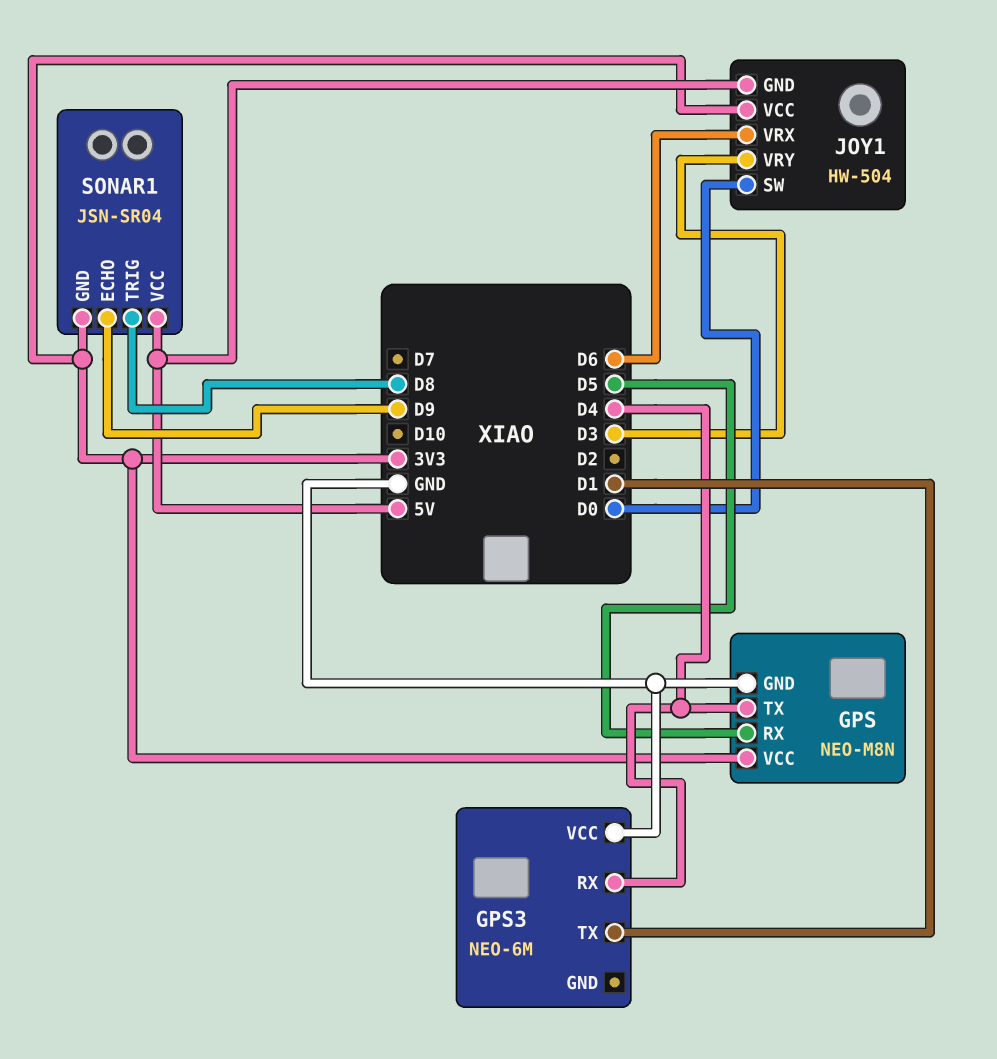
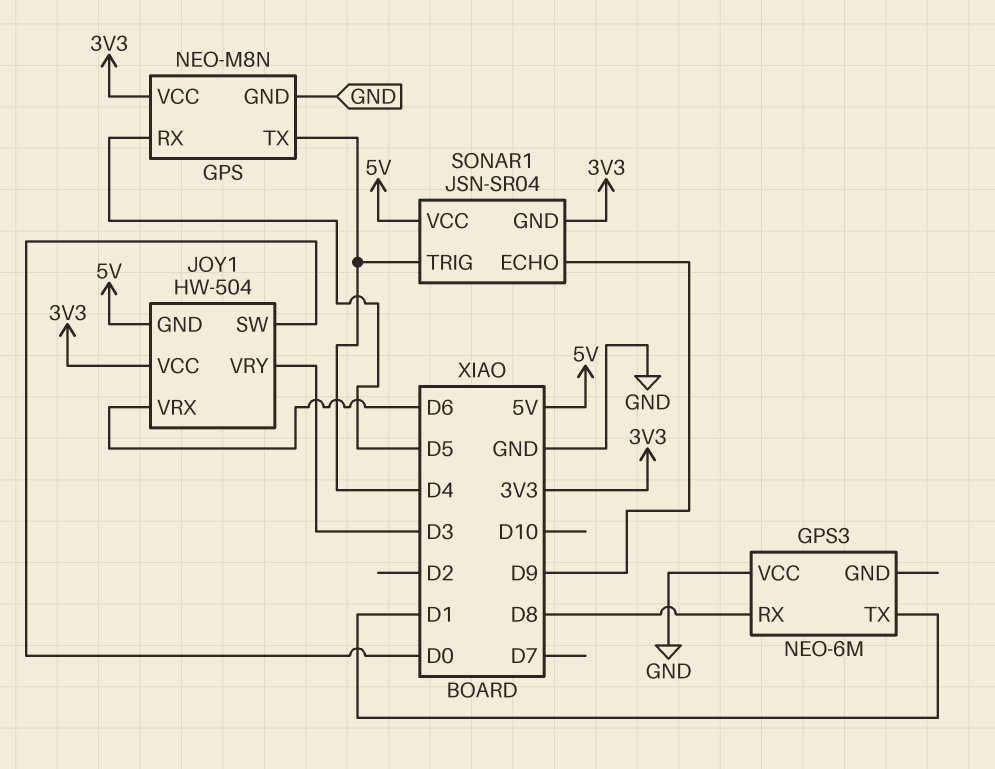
GPS3 pin RX: D4 -> D8
SONAR1 pin TRIG: D8 -> D4

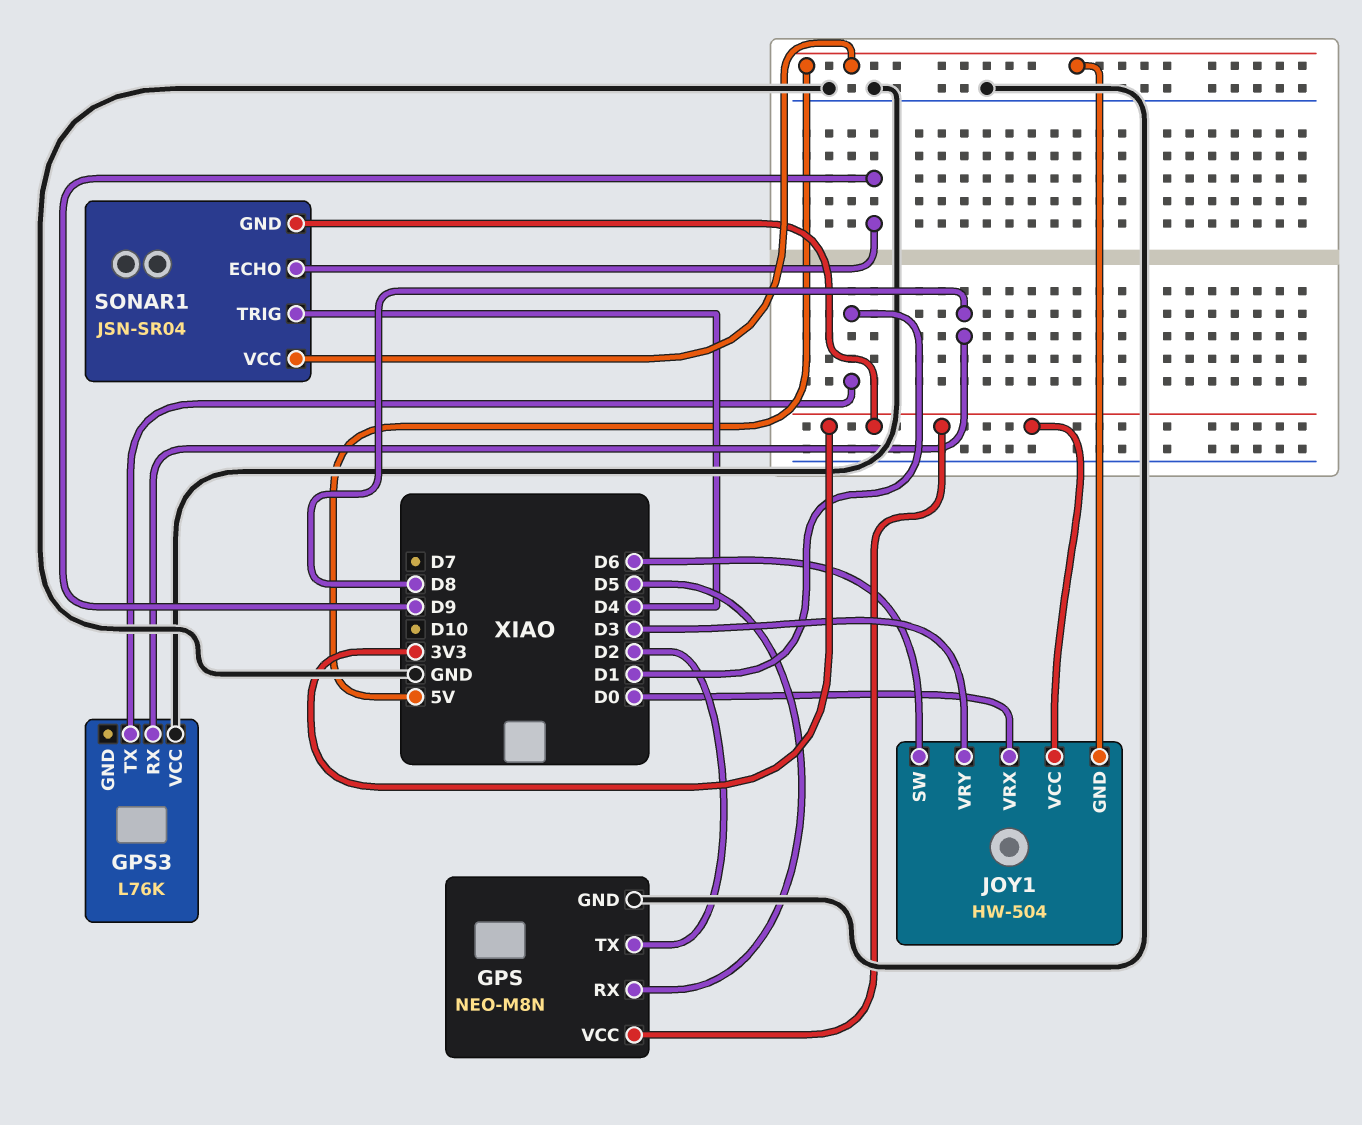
GPS pin TX: D4 -> D2
GPS3: NEO-6M -> L76K
JOY1 pin SW: D0 -> D6
JOY1 pin VRX: D6 -> D0

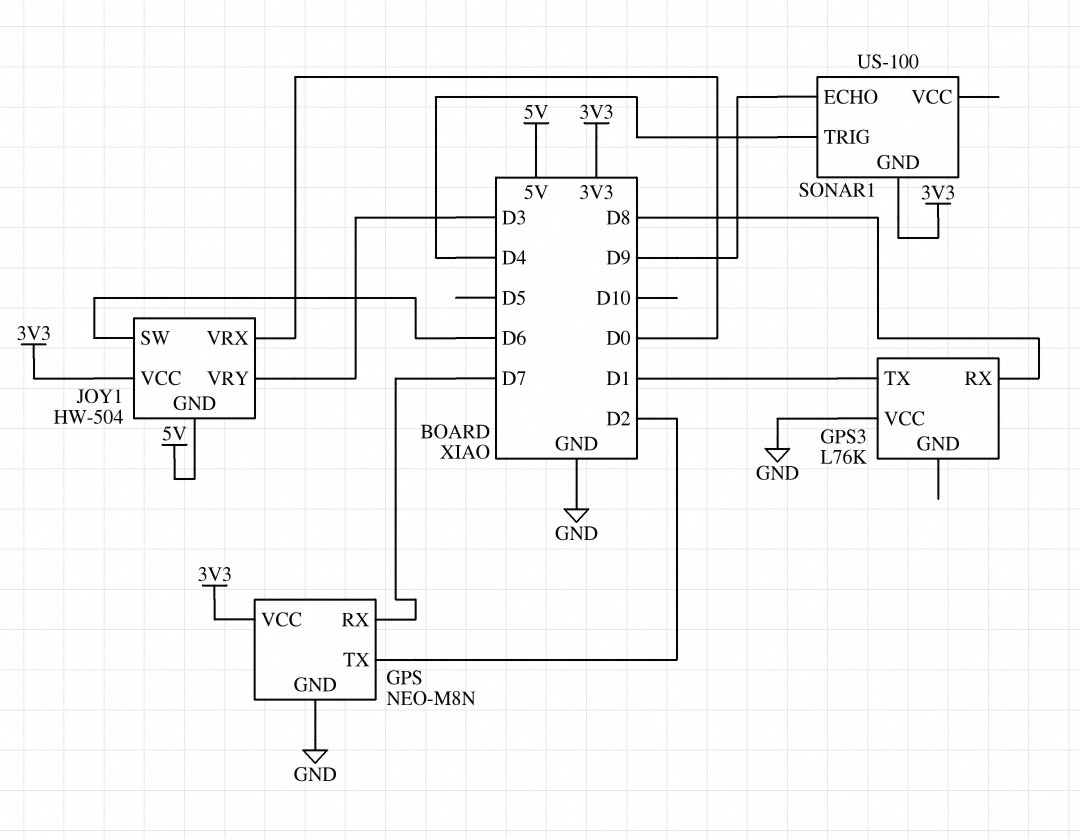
GPS pin RX: D5 -> D7
SONAR1: JSN-SR04 -> US-100
SONAR1 pin VCC: 5V -> none

